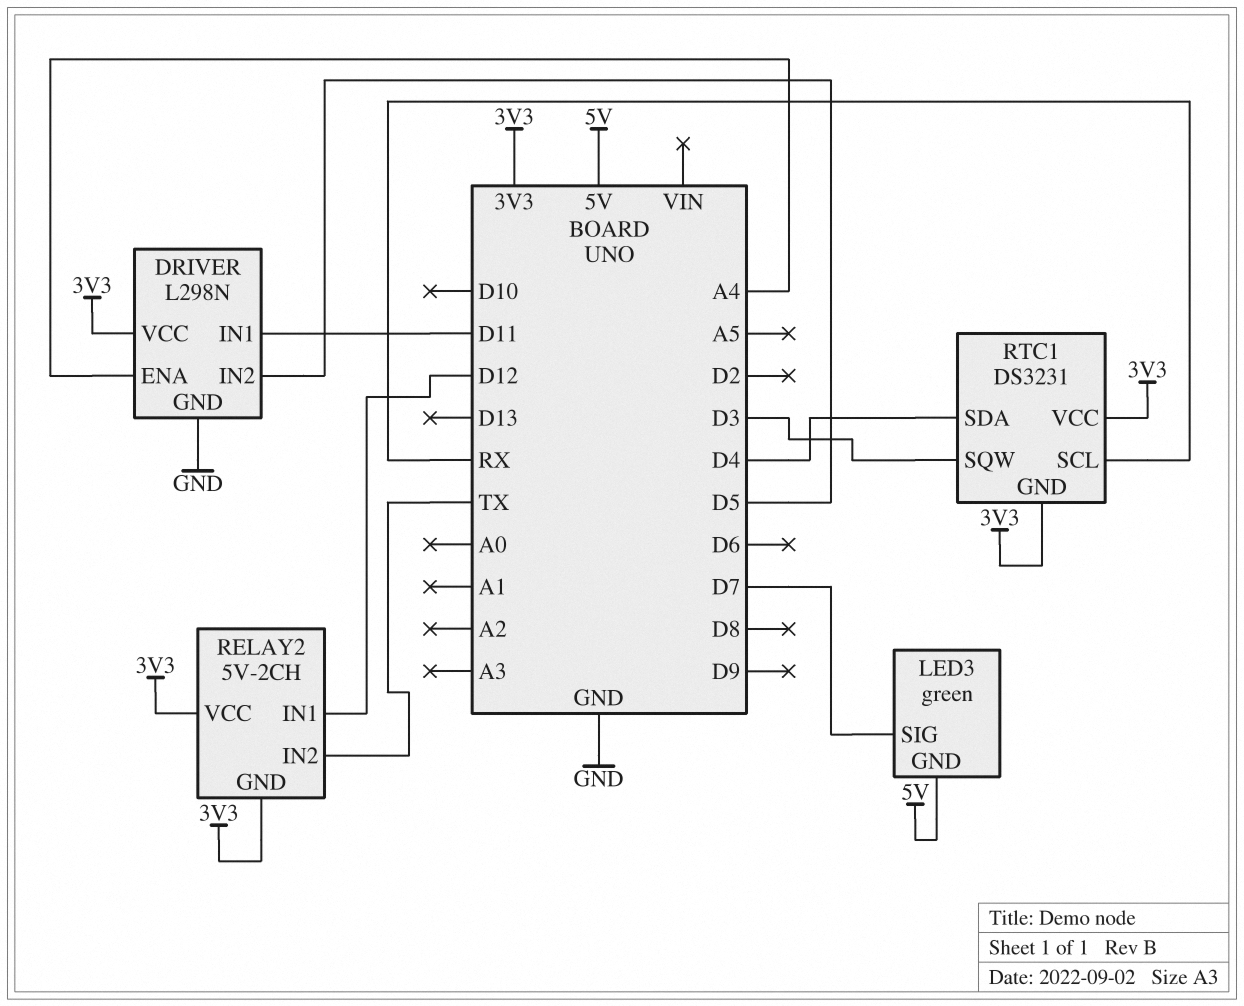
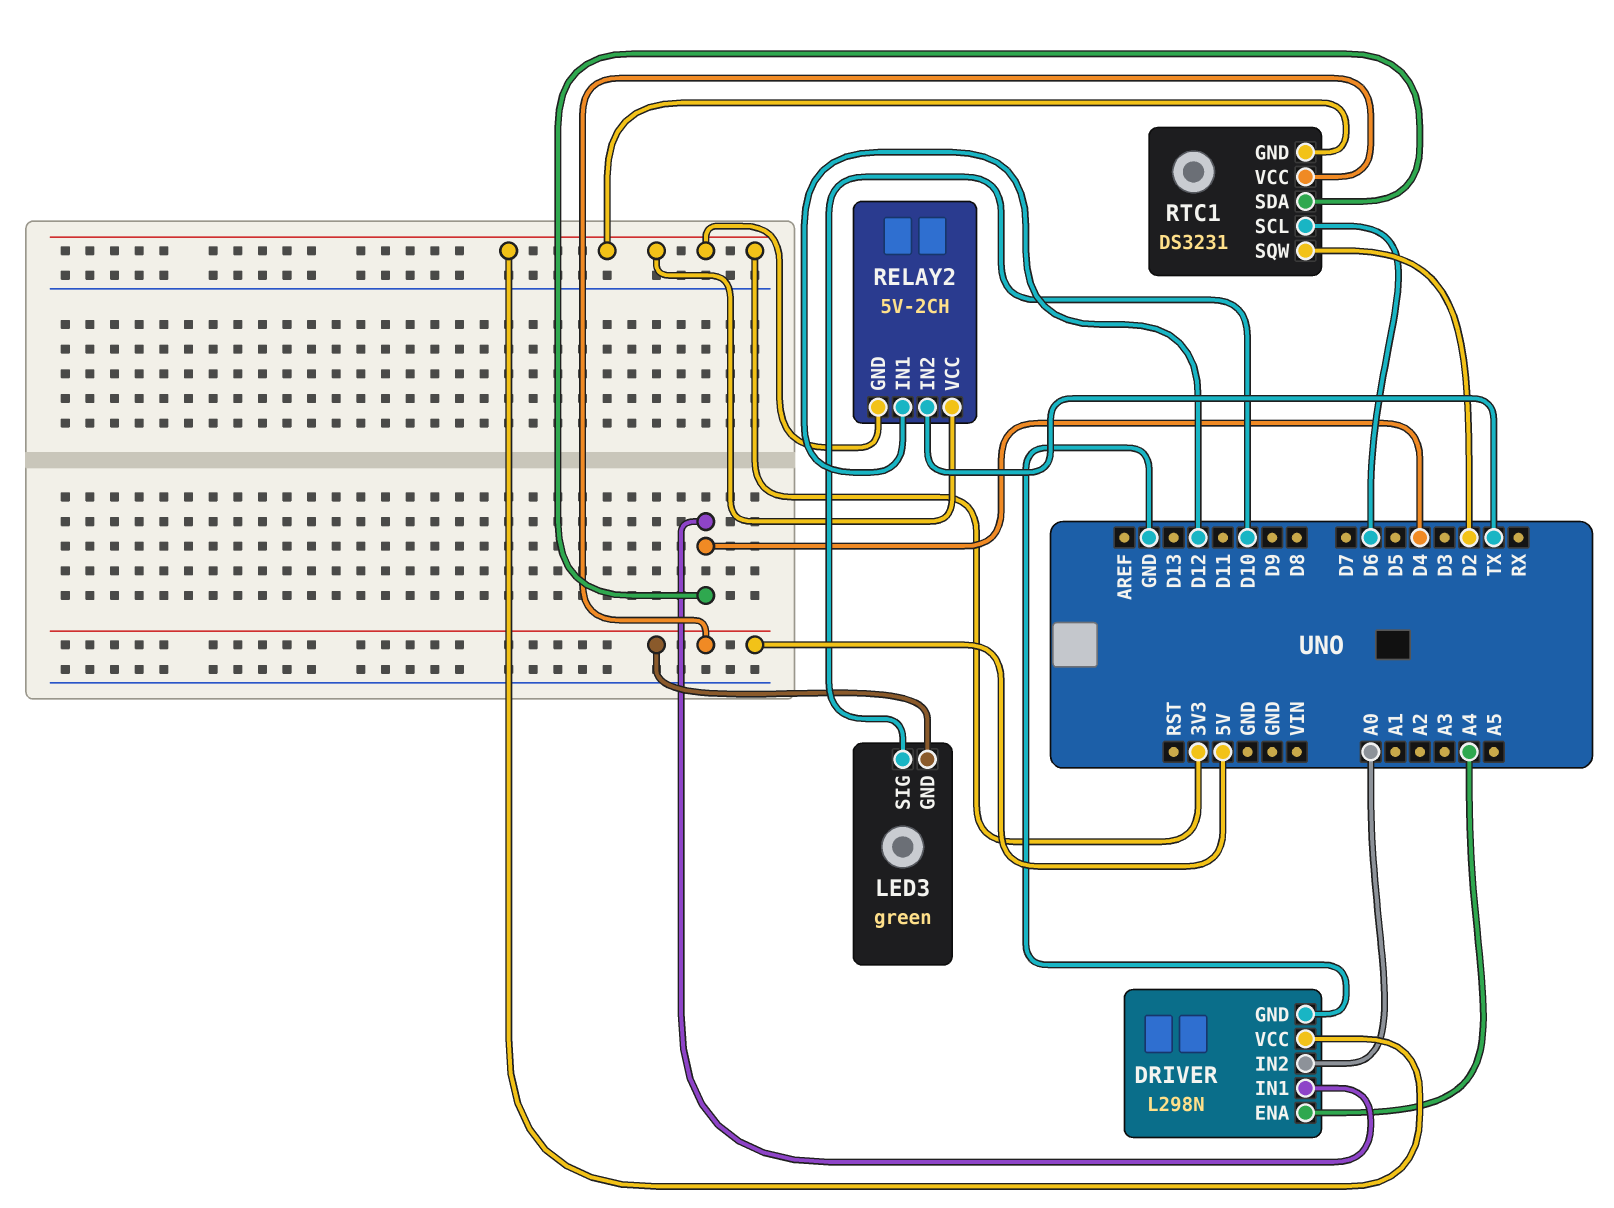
DRIVER pin IN1: D11 -> D4
DRIVER pin IN2: D5 -> A0
LED3 pin SIG: D7 -> D10
RTC1 pin SCL: RX -> D6
RTC1 pin SQW: D3 -> D2
RTC1 pin VCC: 3V3 -> 5V

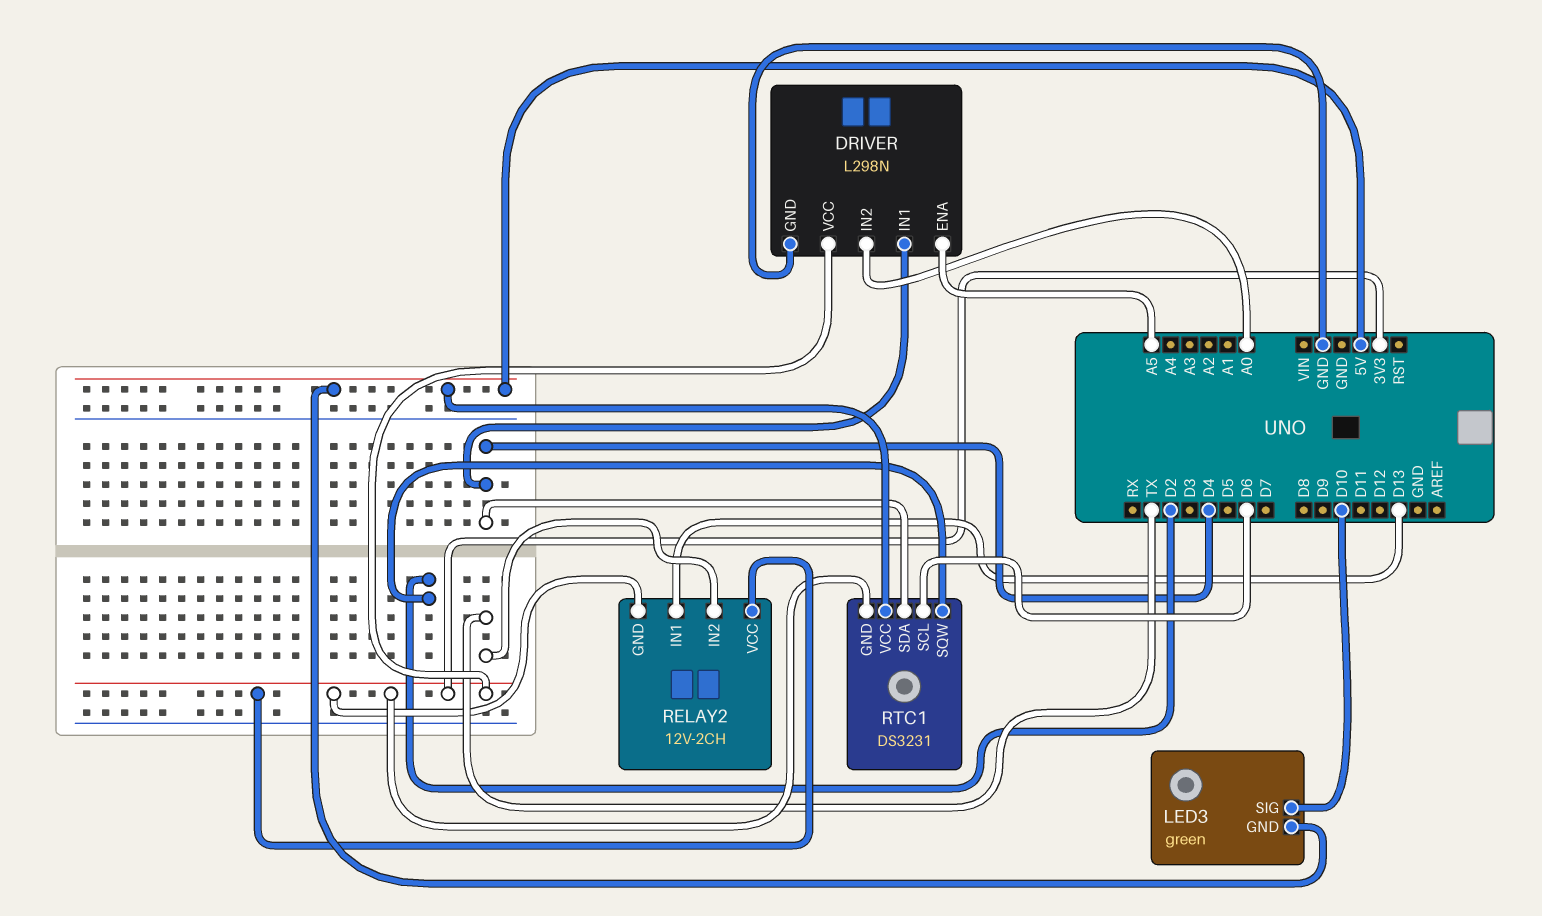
DRIVER pin ENA: A4 -> A5
RELAY2: 5V-2CH -> 12V-2CH
RELAY2 pin IN1: D12 -> D13

